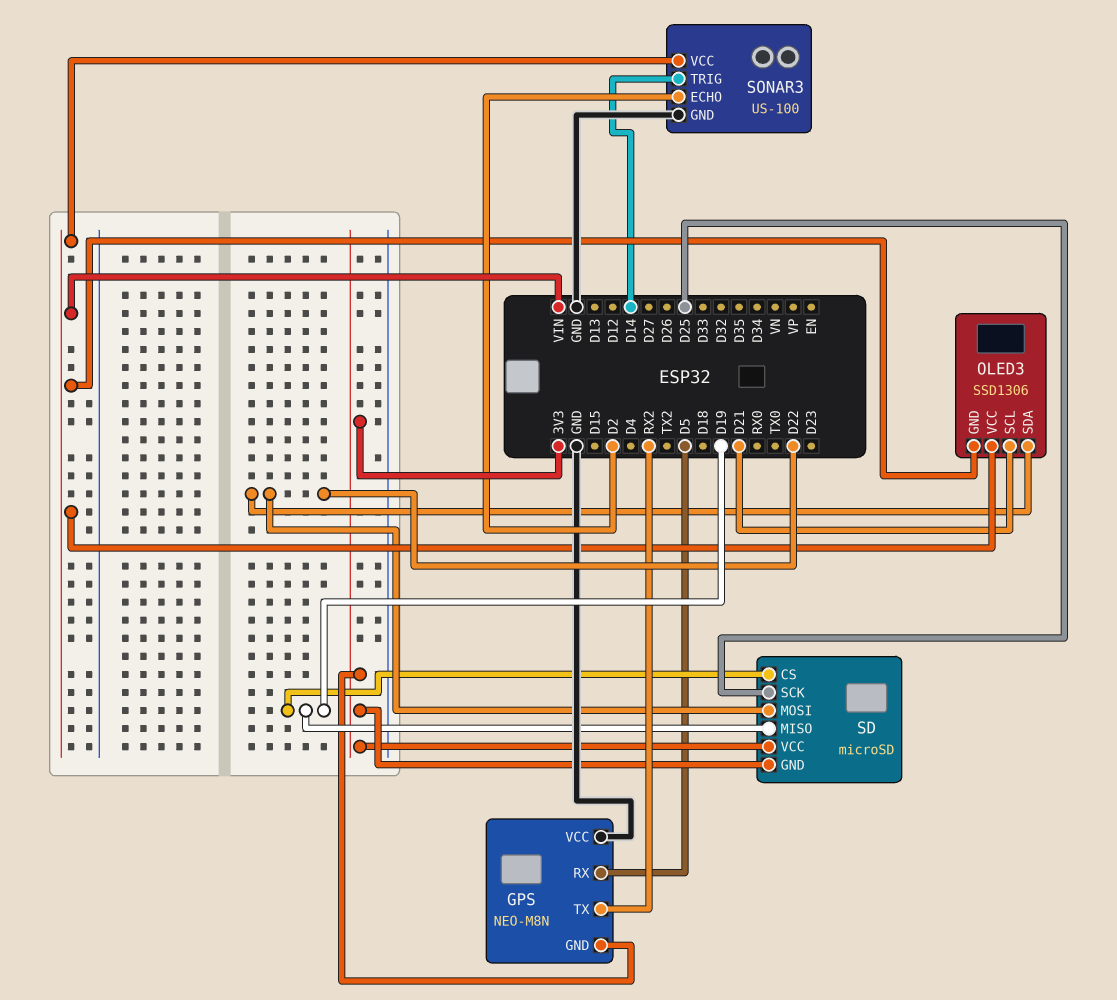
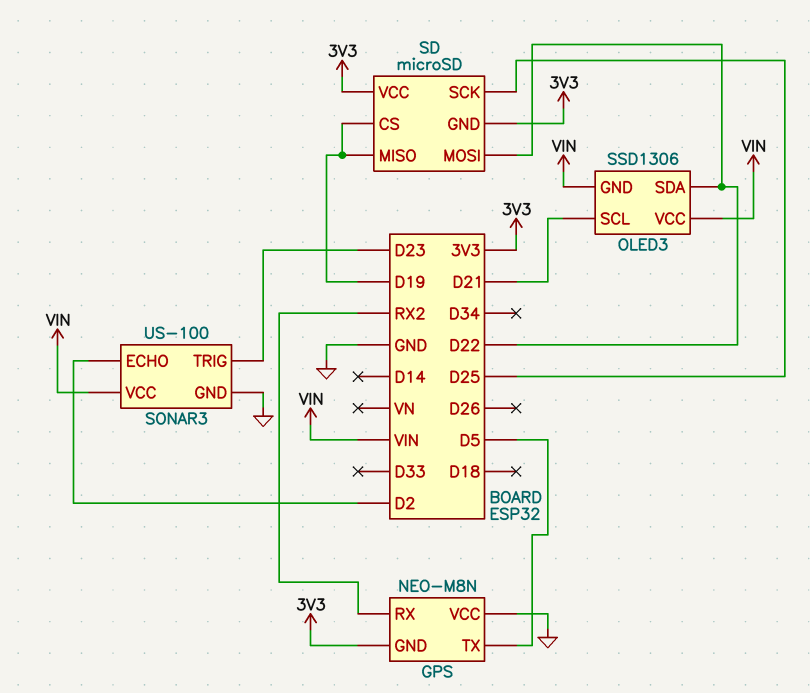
GPS pin RX: D5 -> RX2
GPS pin TX: RX2 -> D5
SONAR3 pin TRIG: D14 -> D23

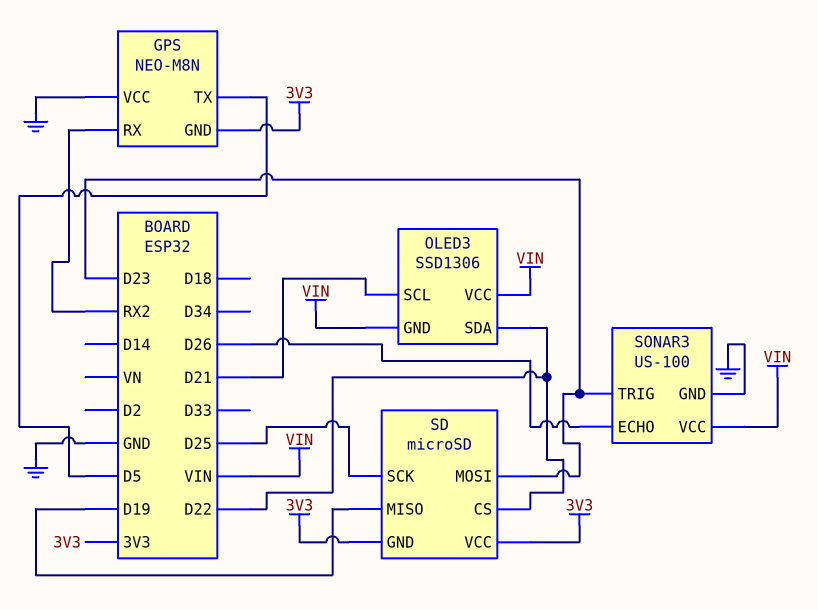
SD pin CS: D19 -> D22
SD pin MOSI: D22 -> D23
SONAR3 pin ECHO: D2 -> D26

